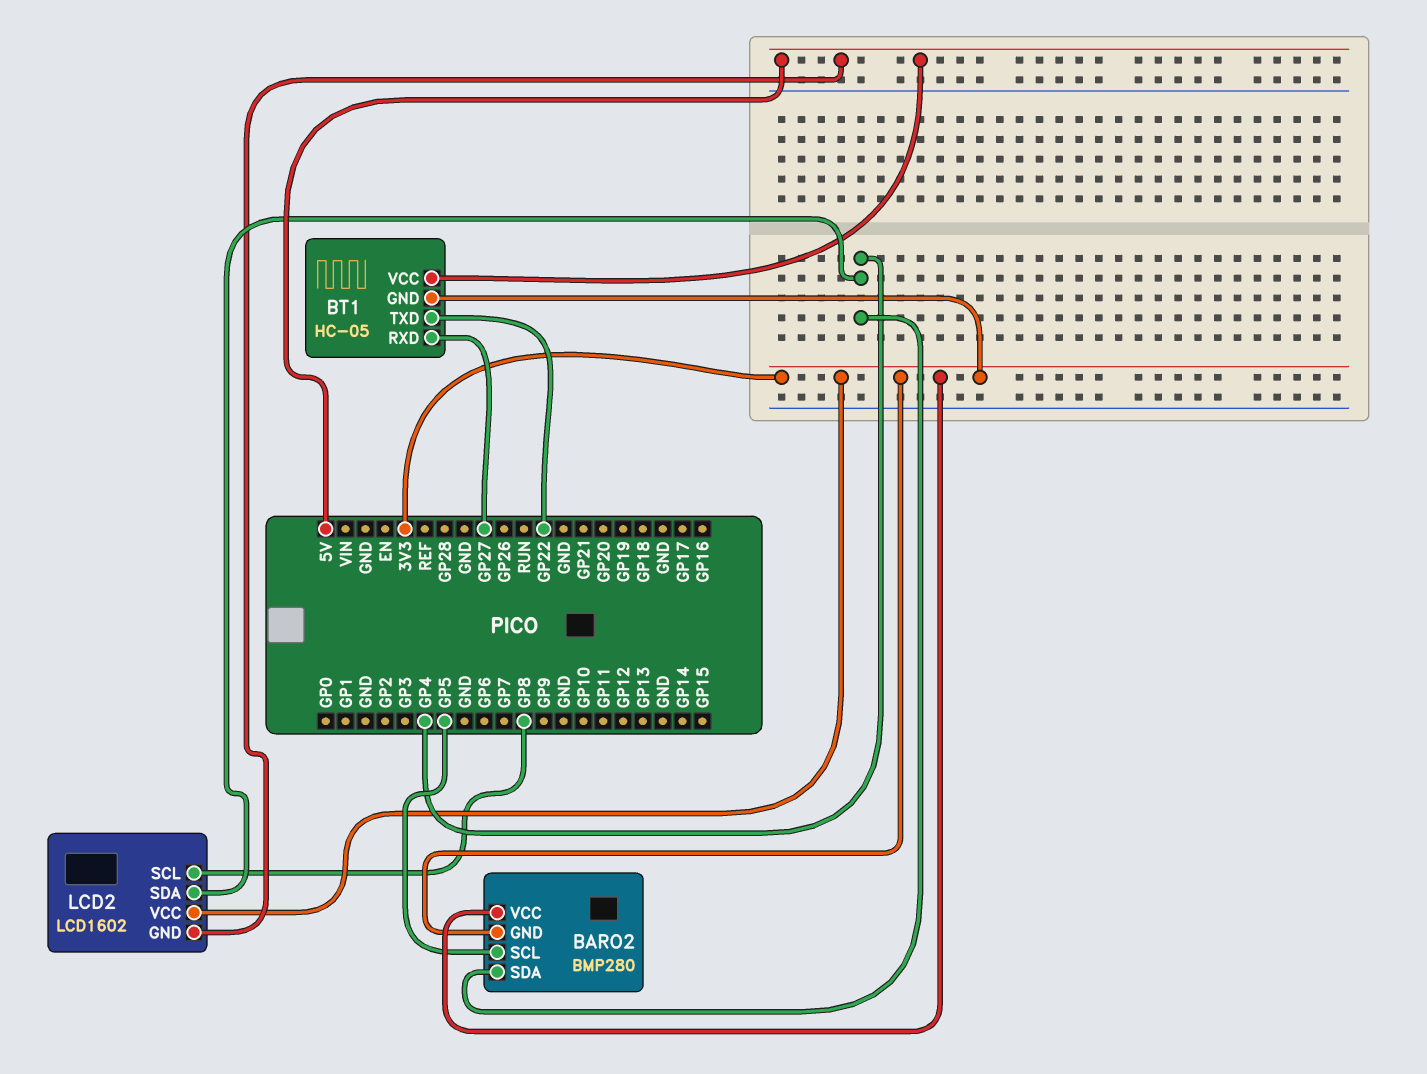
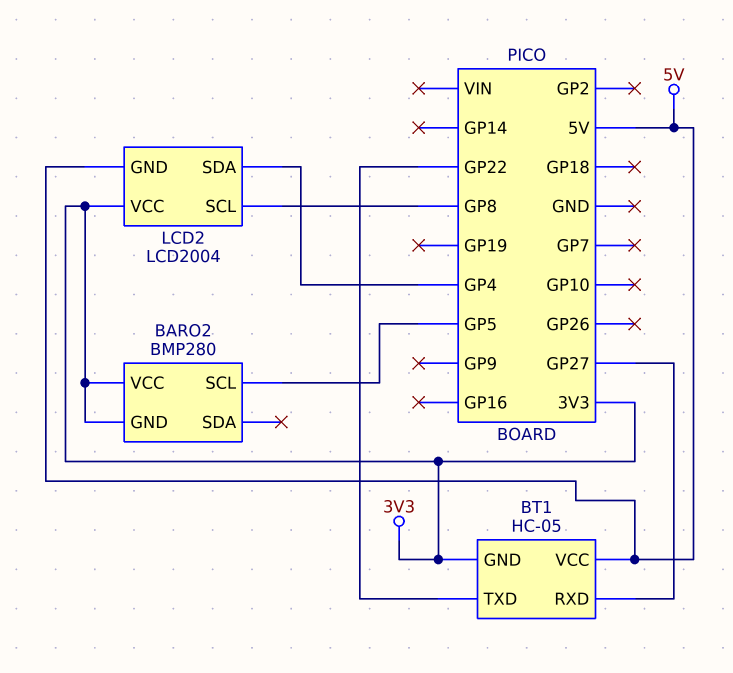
BARO2 pin SDA: GP4 -> none
LCD2: LCD1602 -> LCD2004

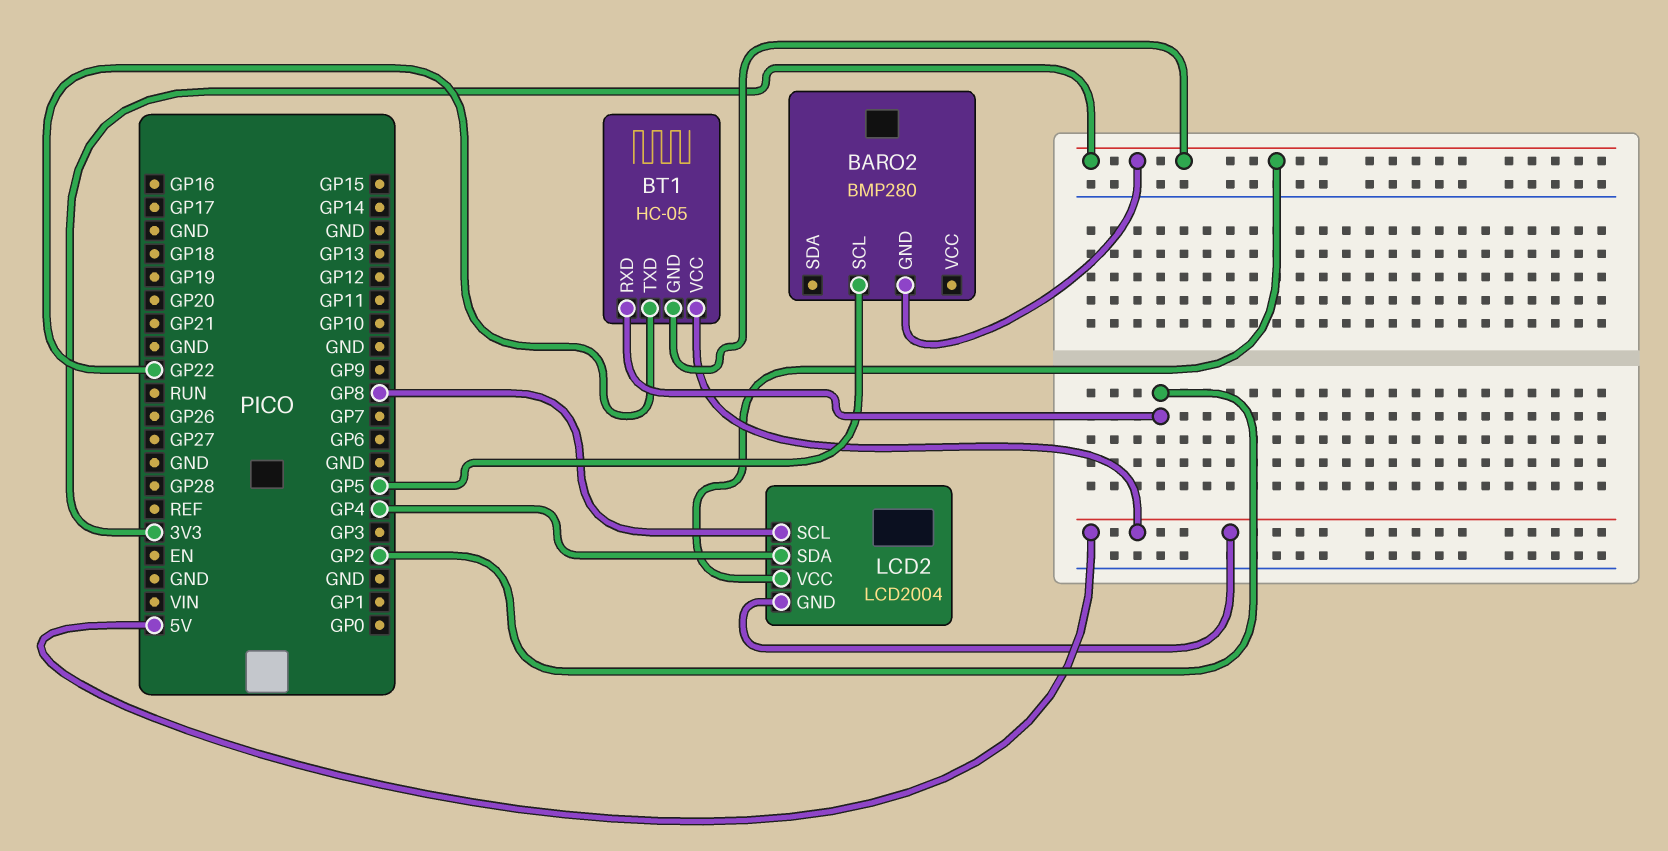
BARO2 pin VCC: 3V3 -> none
BT1 pin RXD: GP27 -> GP2

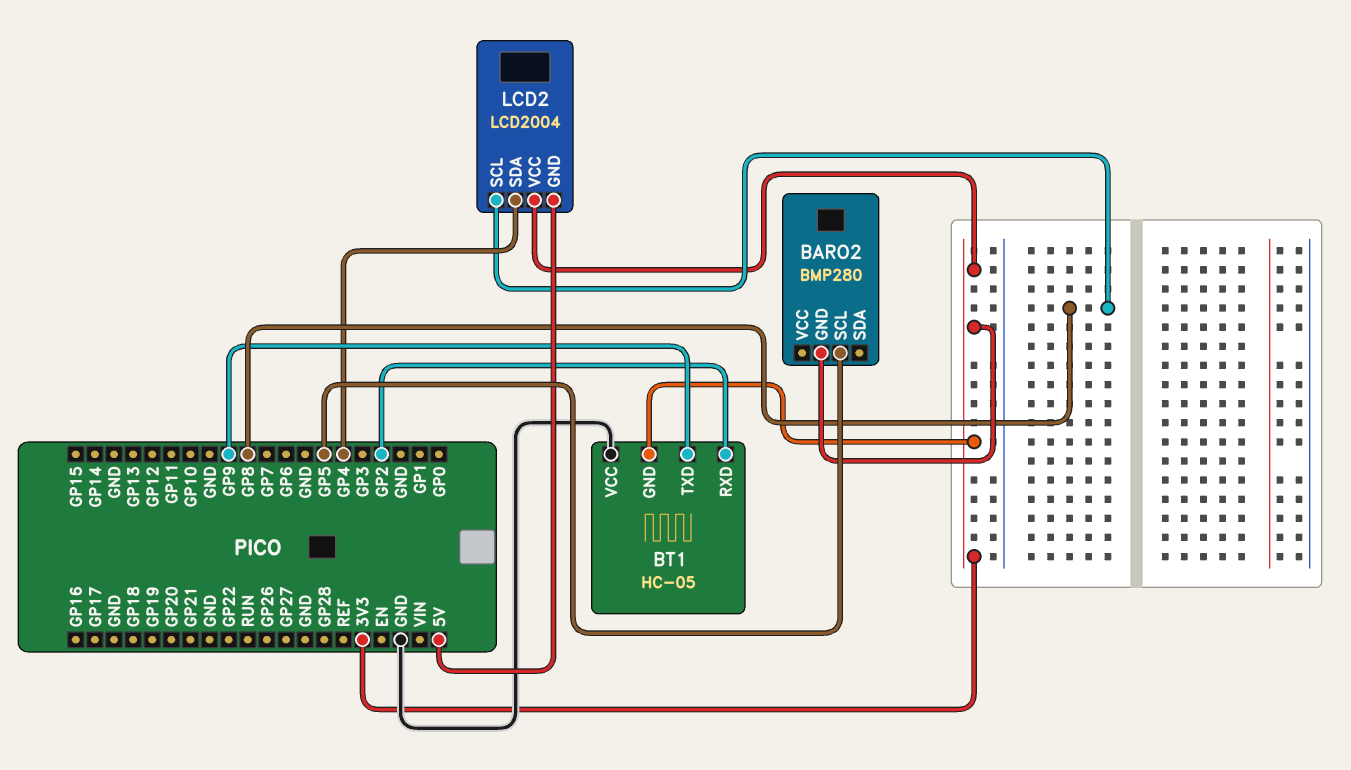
BT1 pin TXD: GP22 -> GP9
BT1 pin VCC: 5V -> GND

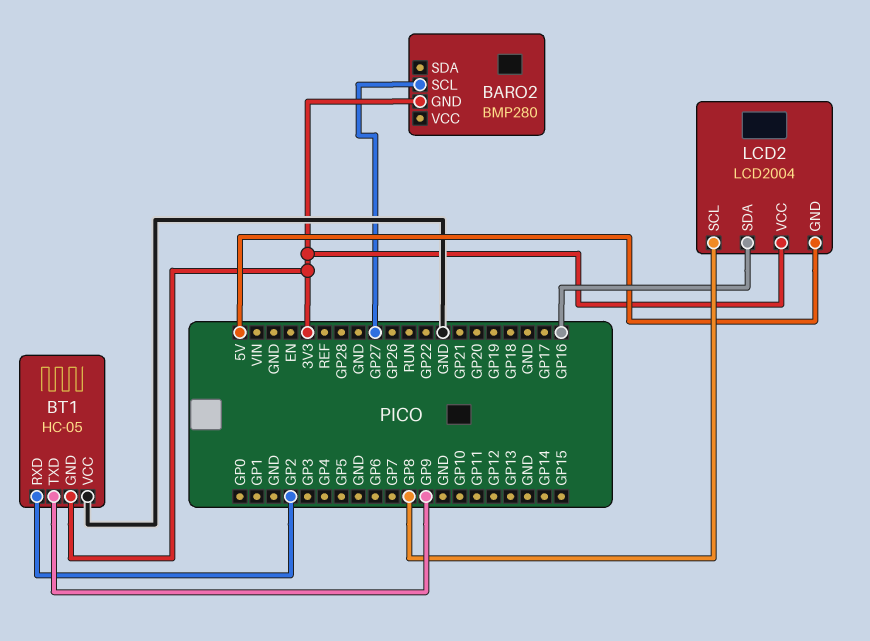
BARO2 pin SCL: GP5 -> GP27
LCD2 pin SDA: GP4 -> GP16

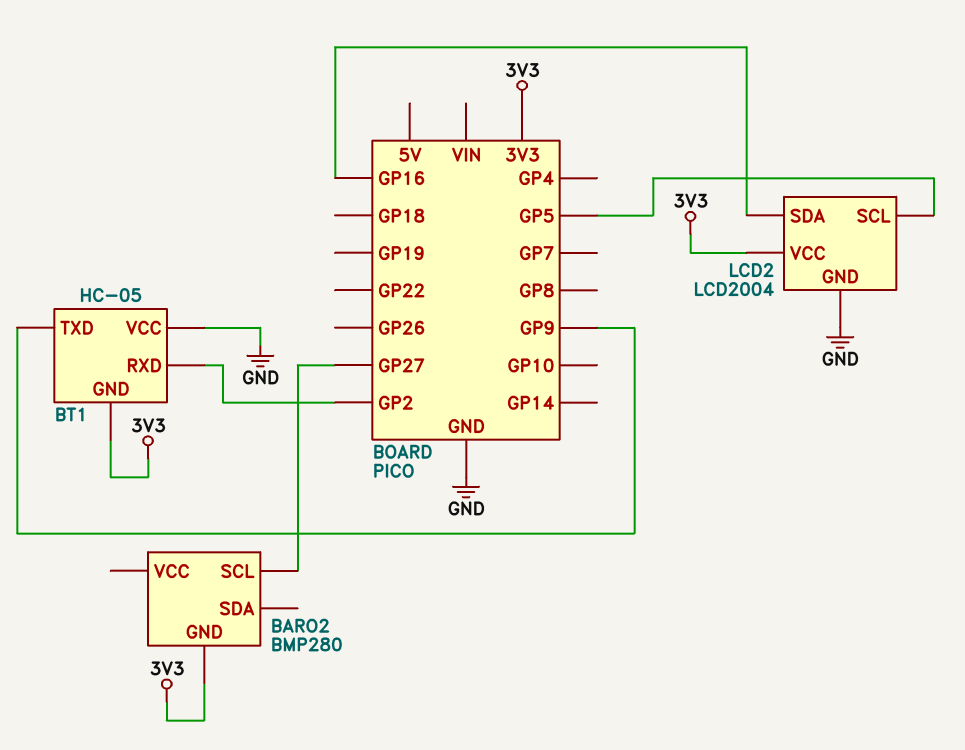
LCD2 pin GND: 5V -> GND
LCD2 pin SCL: GP8 -> GP5

